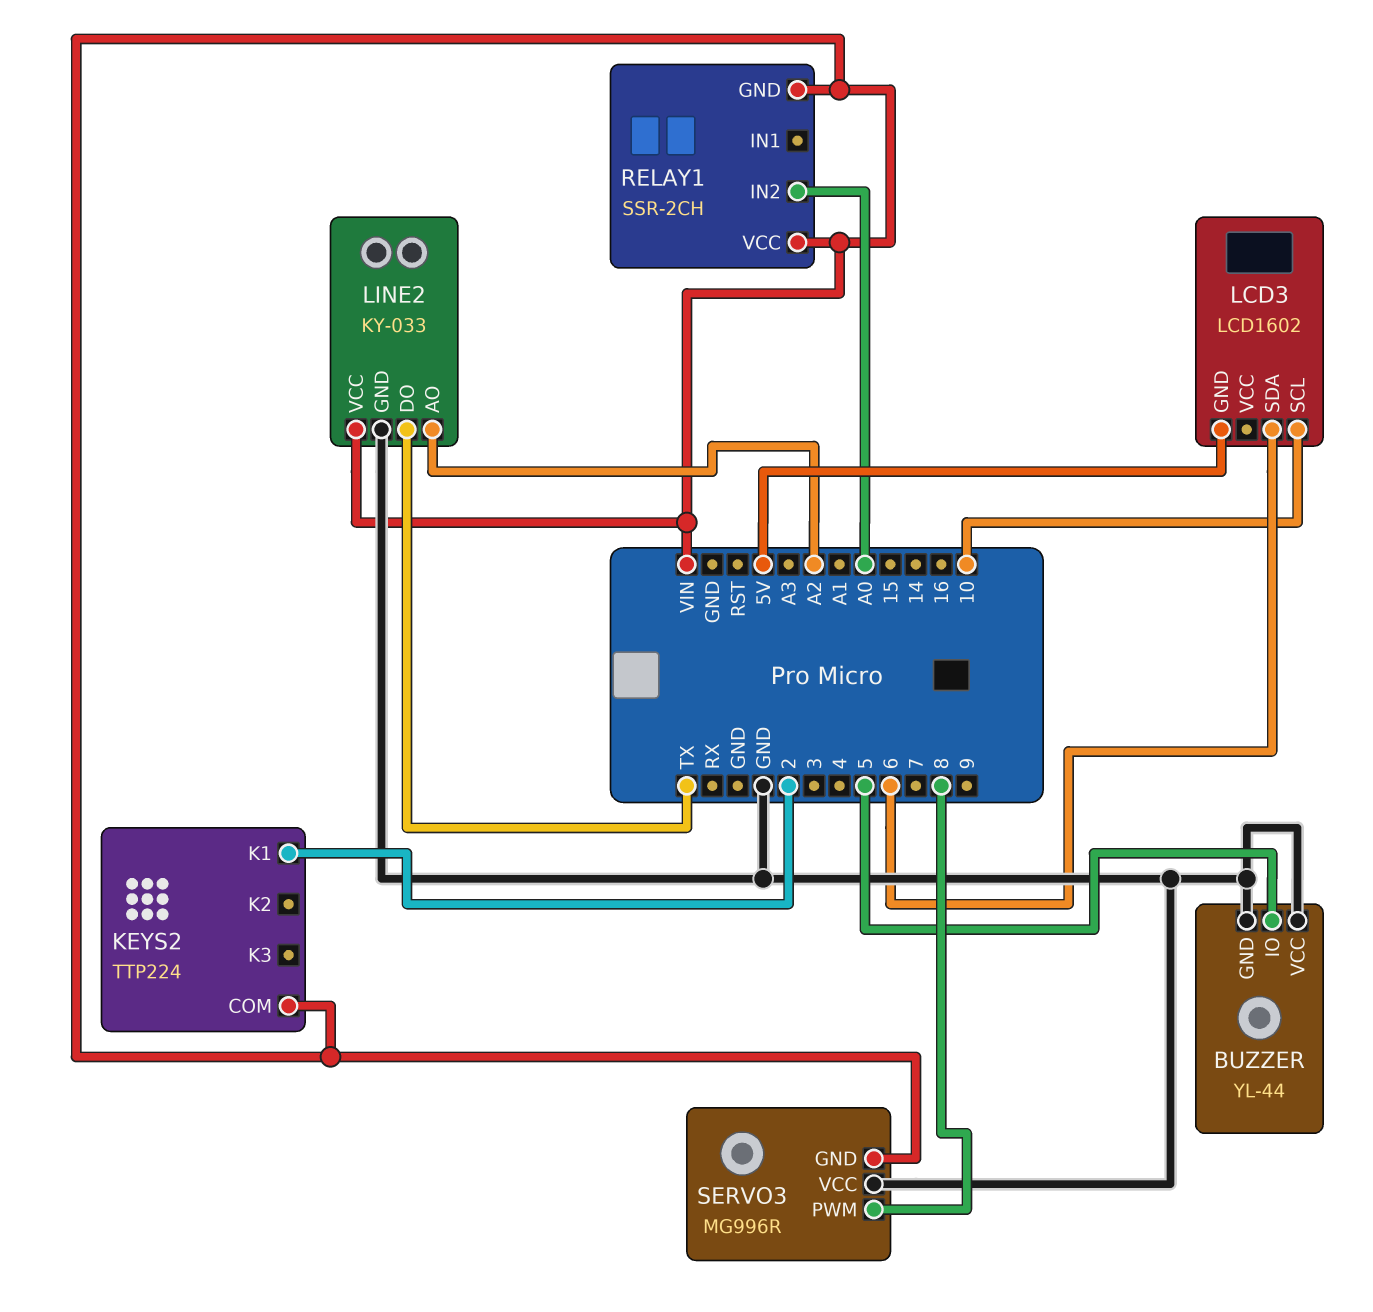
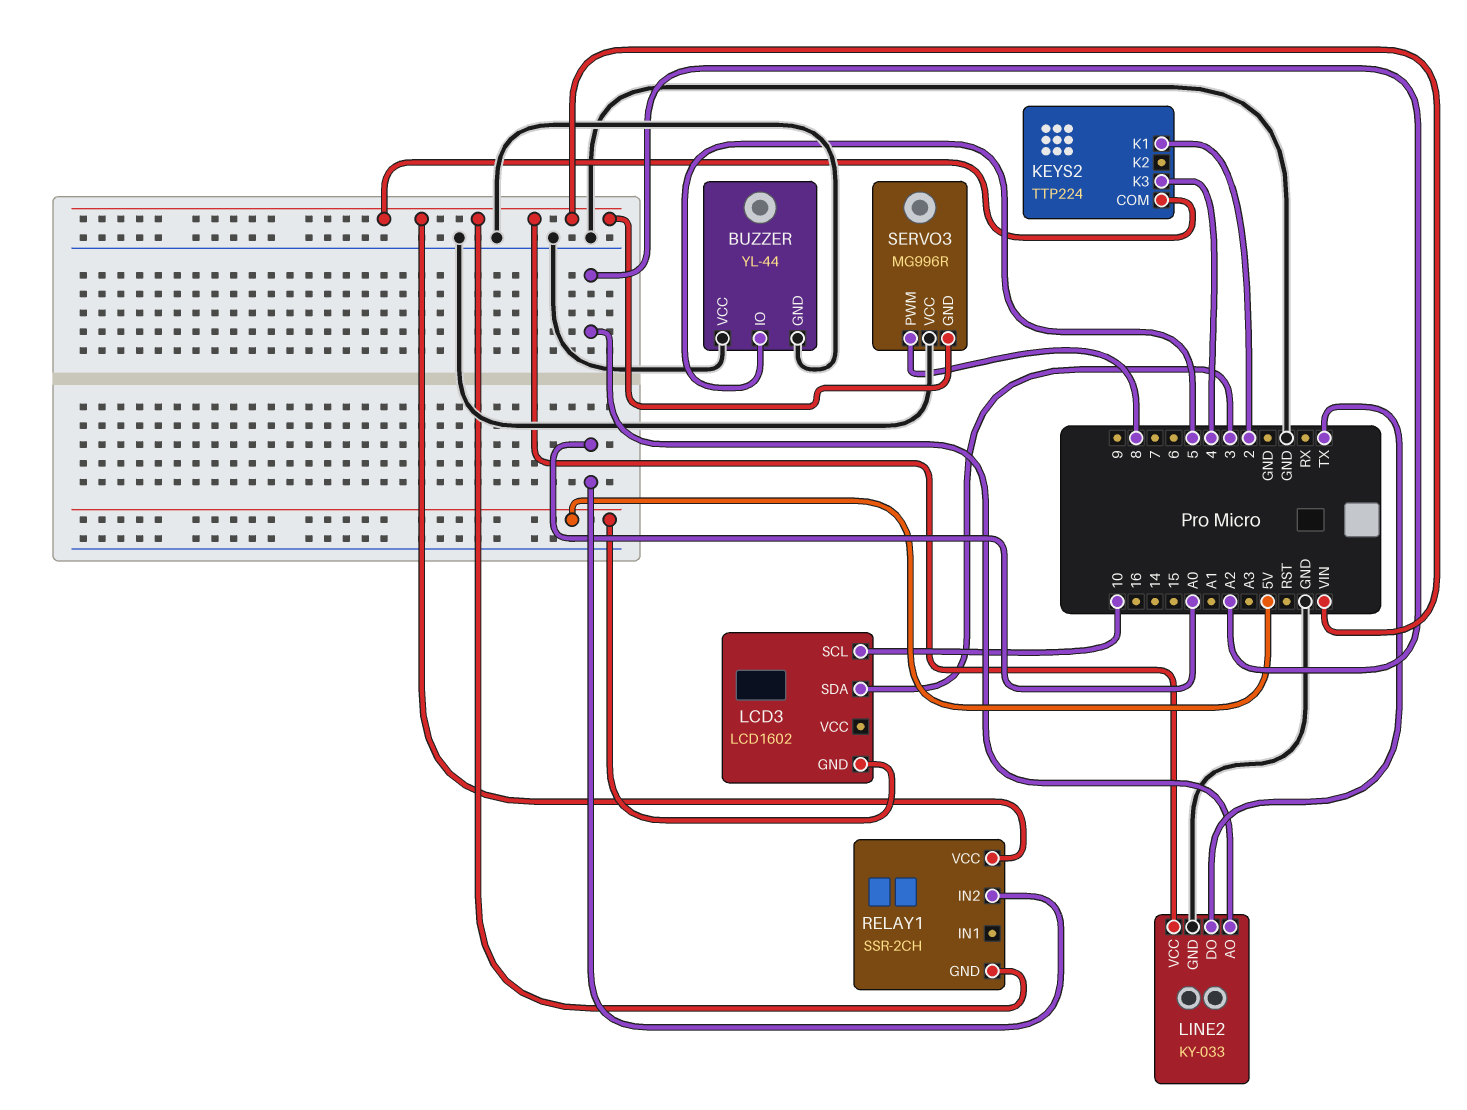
KEYS2 pin K3: none -> 4
LCD3 pin SDA: 6 -> 3

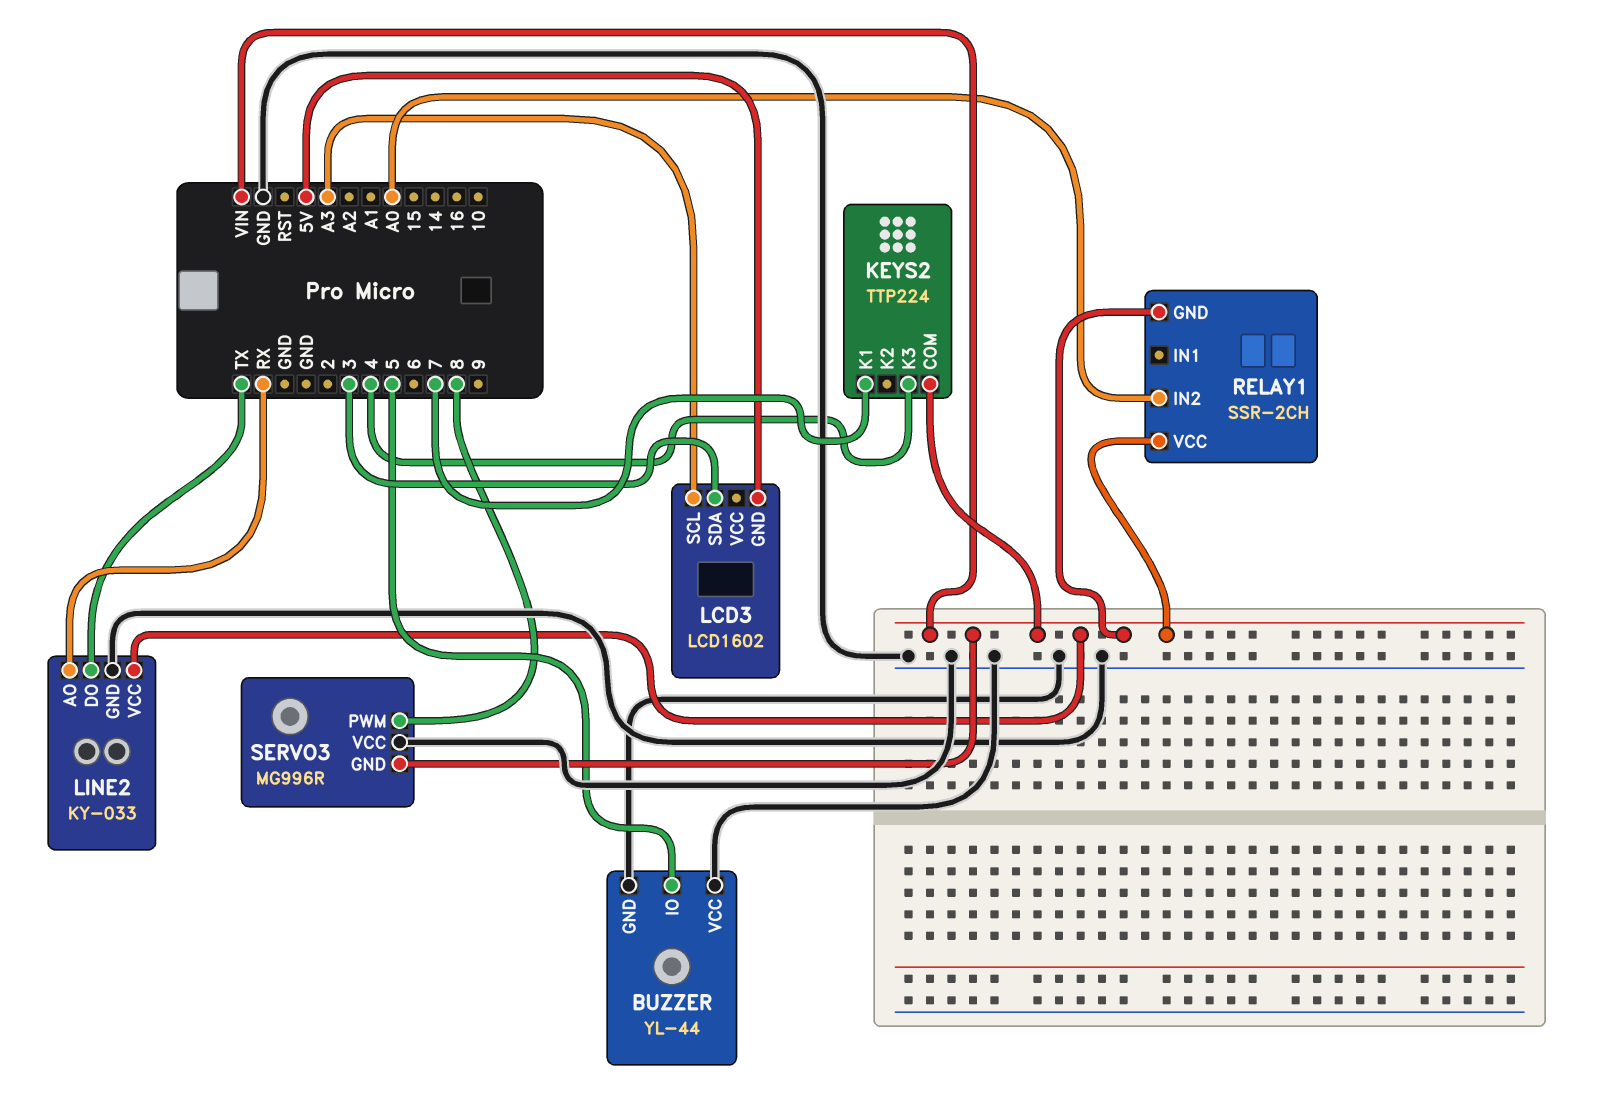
KEYS2 pin K1: 2 -> 7
LCD3 pin SCL: 10 -> A3
LINE2 pin AO: A2 -> RX

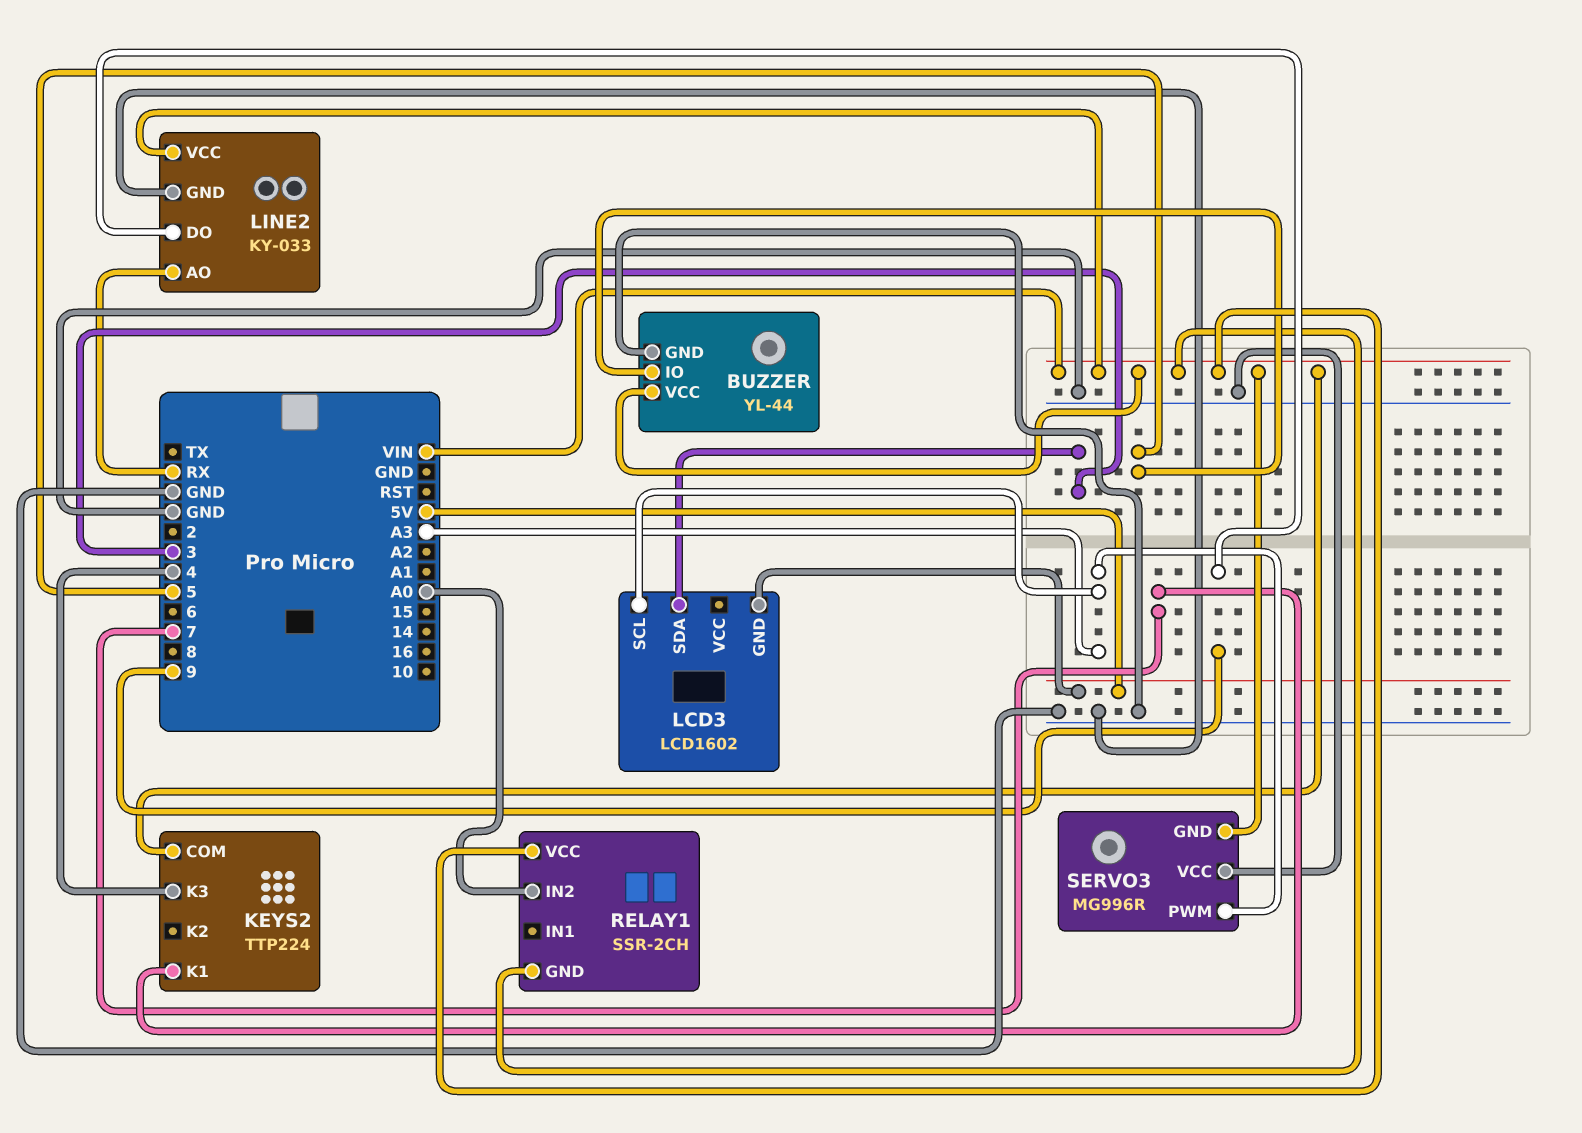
BUZZER pin VCC: GND -> VIN
LINE2 pin DO: TX -> 9
SERVO3 pin PWM: 8 -> A3

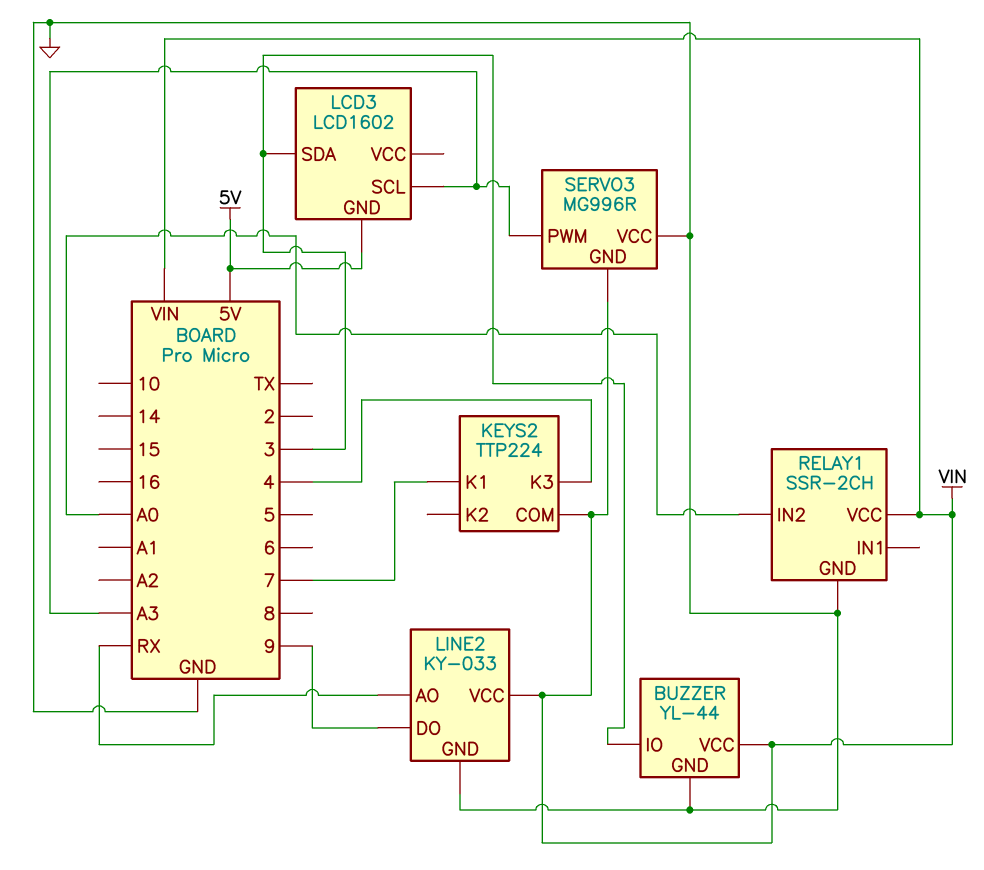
BUZZER pin IO: 5 -> 3
RELAY1 pin GND: VIN -> GND

